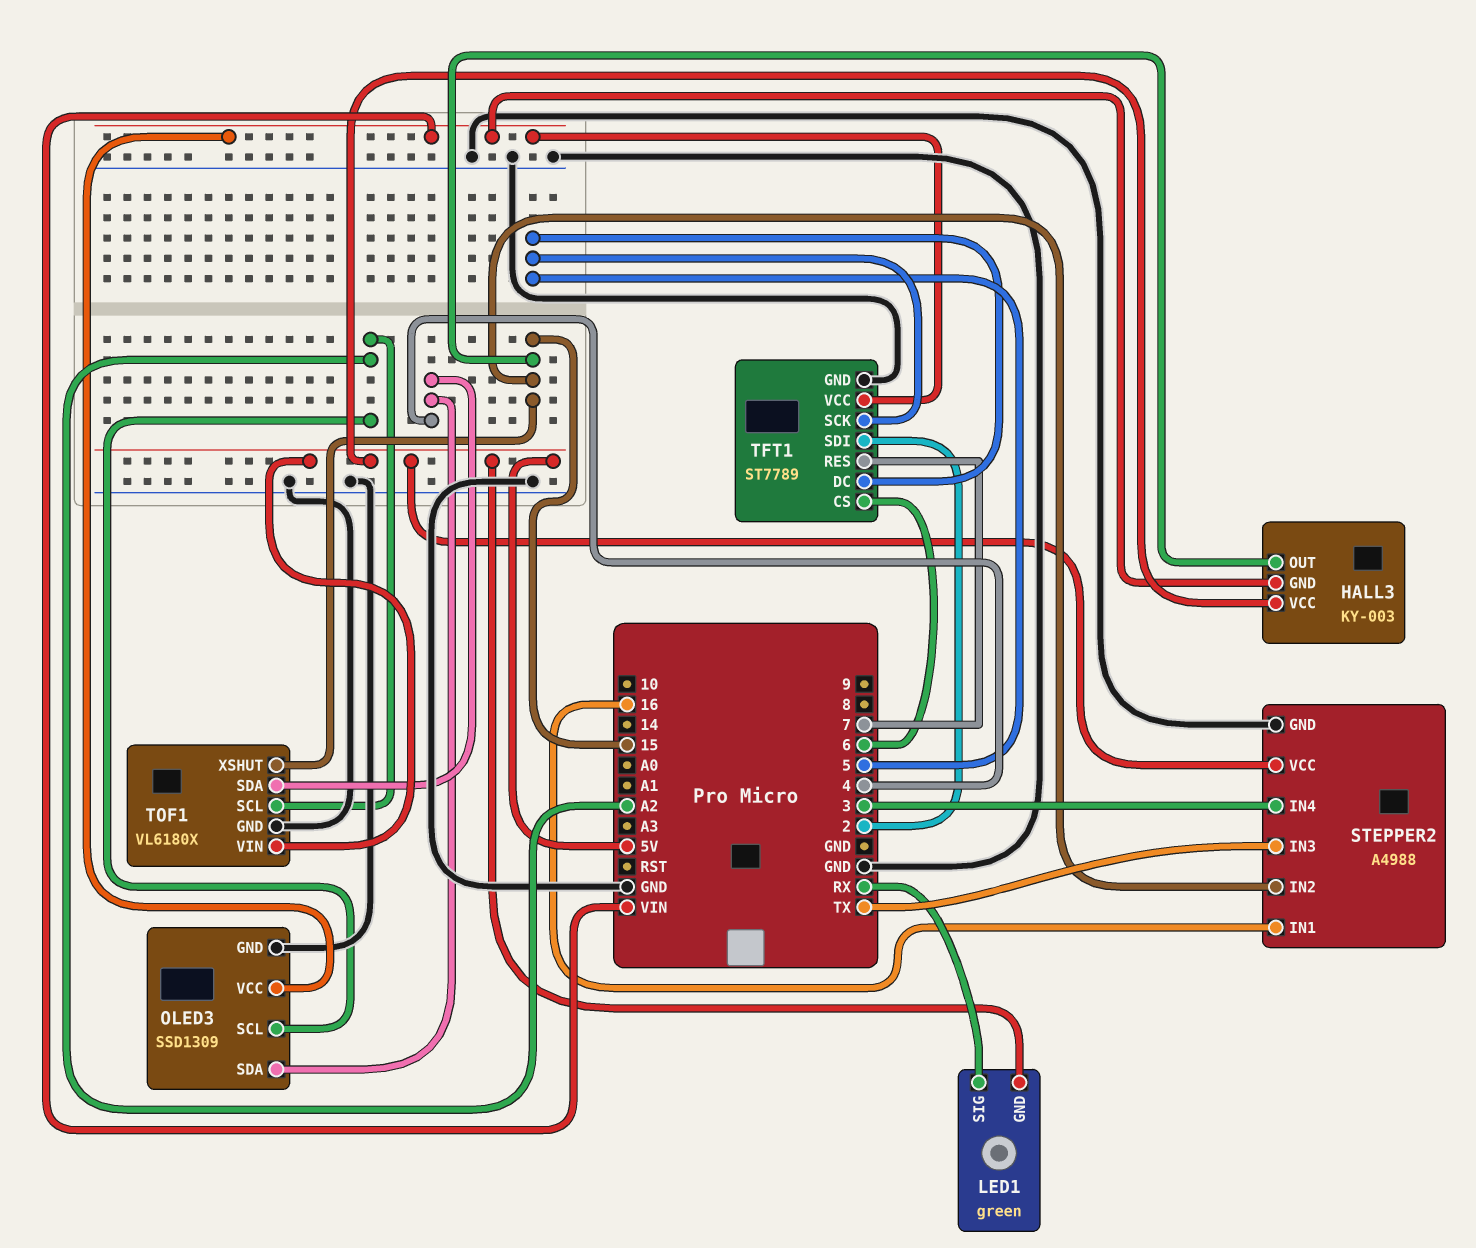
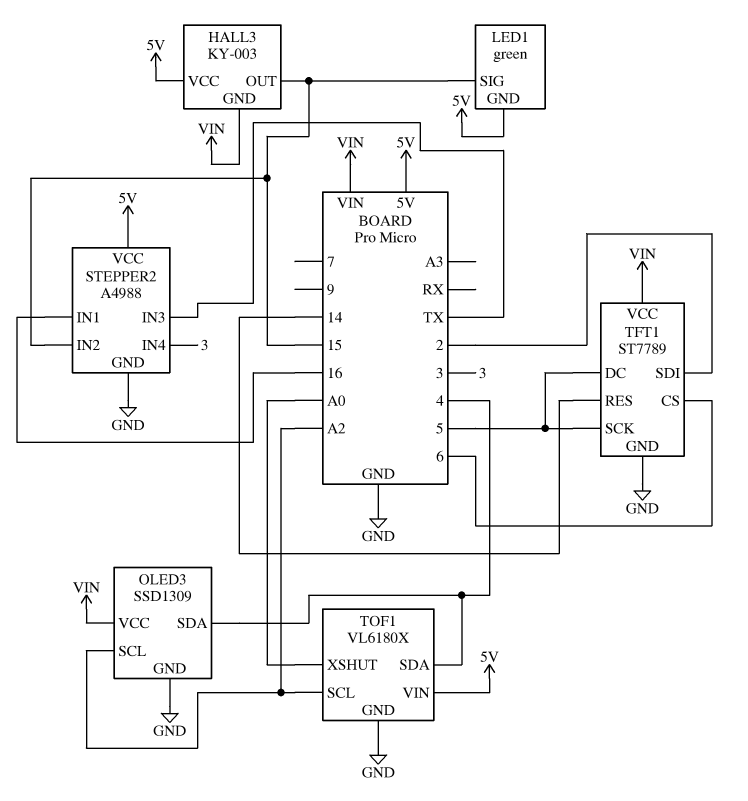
LED1 pin SIG: RX -> 15
TFT1 pin RES: 7 -> 14
TOF1 pin XSHUT: 15 -> A0

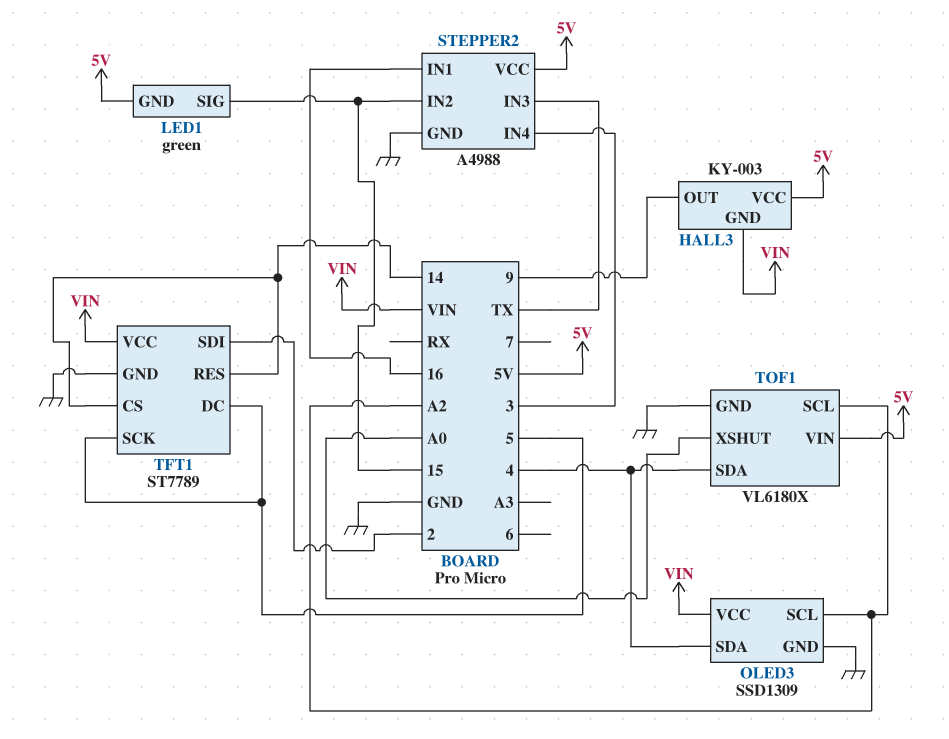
HALL3 pin OUT: 15 -> 9
TFT1 pin CS: 6 -> 14

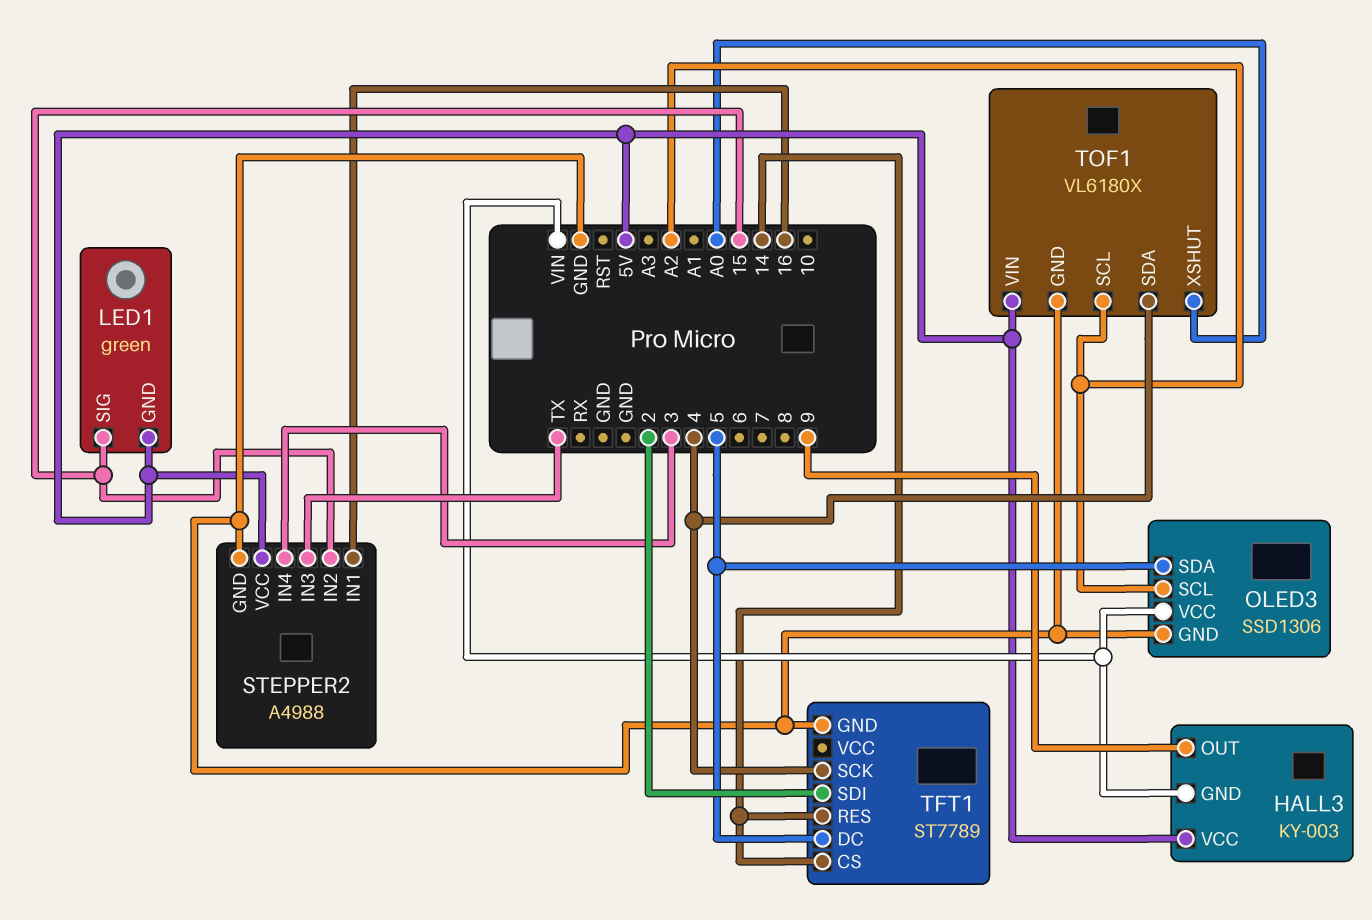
OLED3: SSD1309 -> SSD1306
OLED3 pin SDA: 4 -> 5
TFT1 pin SCK: 5 -> 4
TFT1 pin VCC: VIN -> none

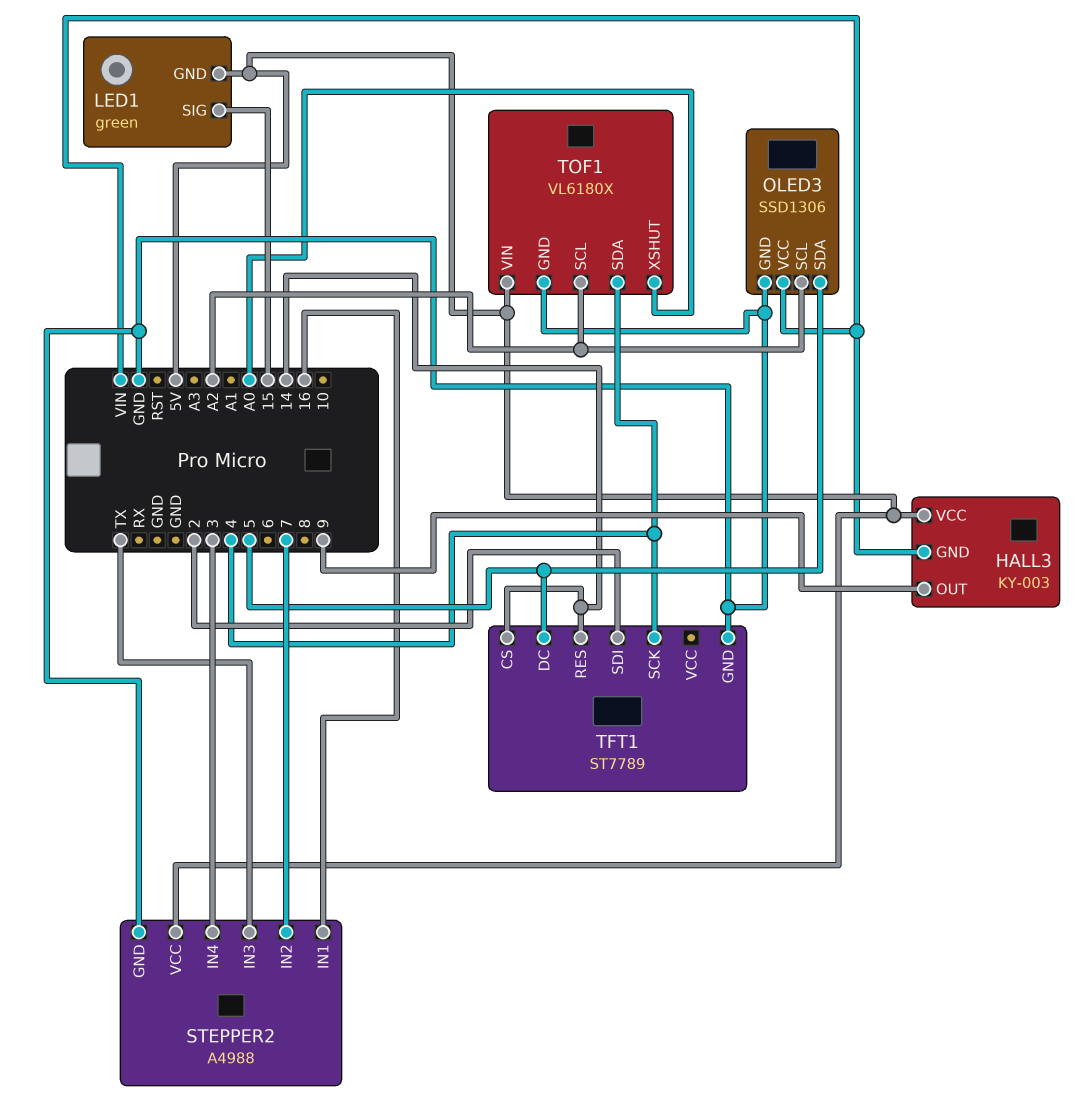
STEPPER2 pin IN2: 15 -> 7

